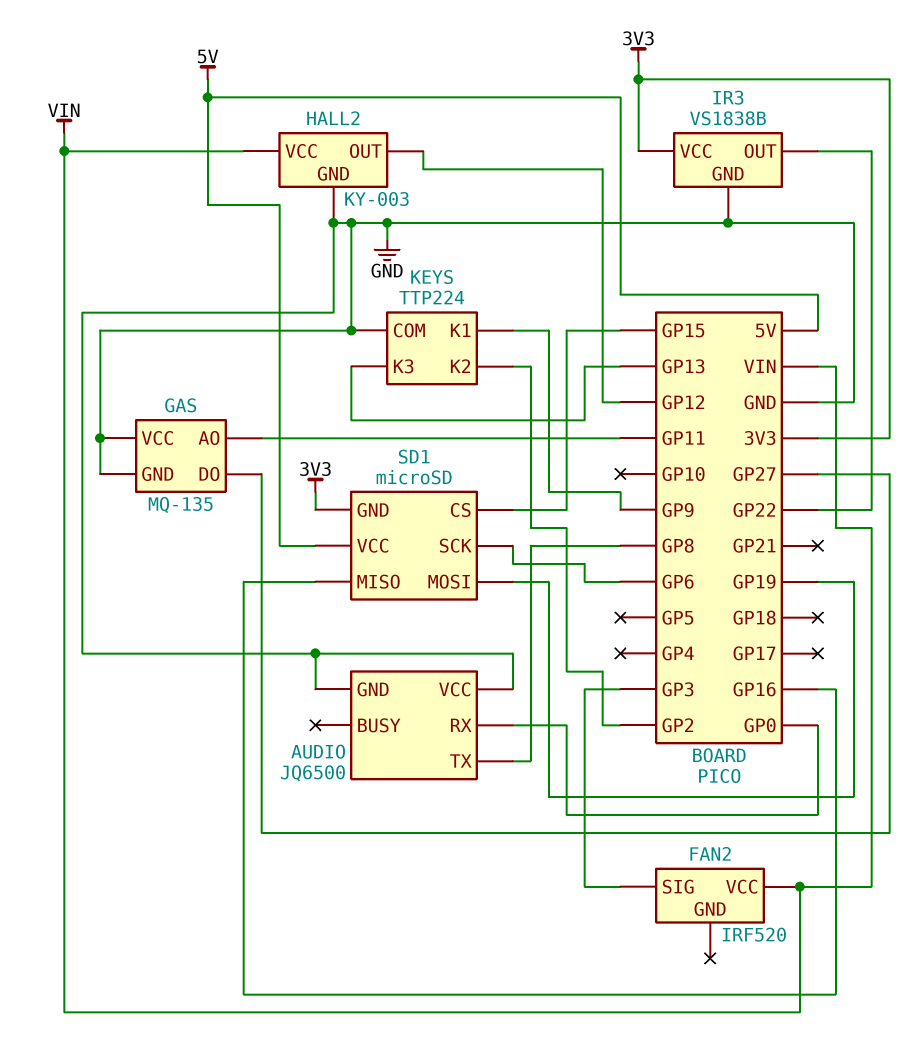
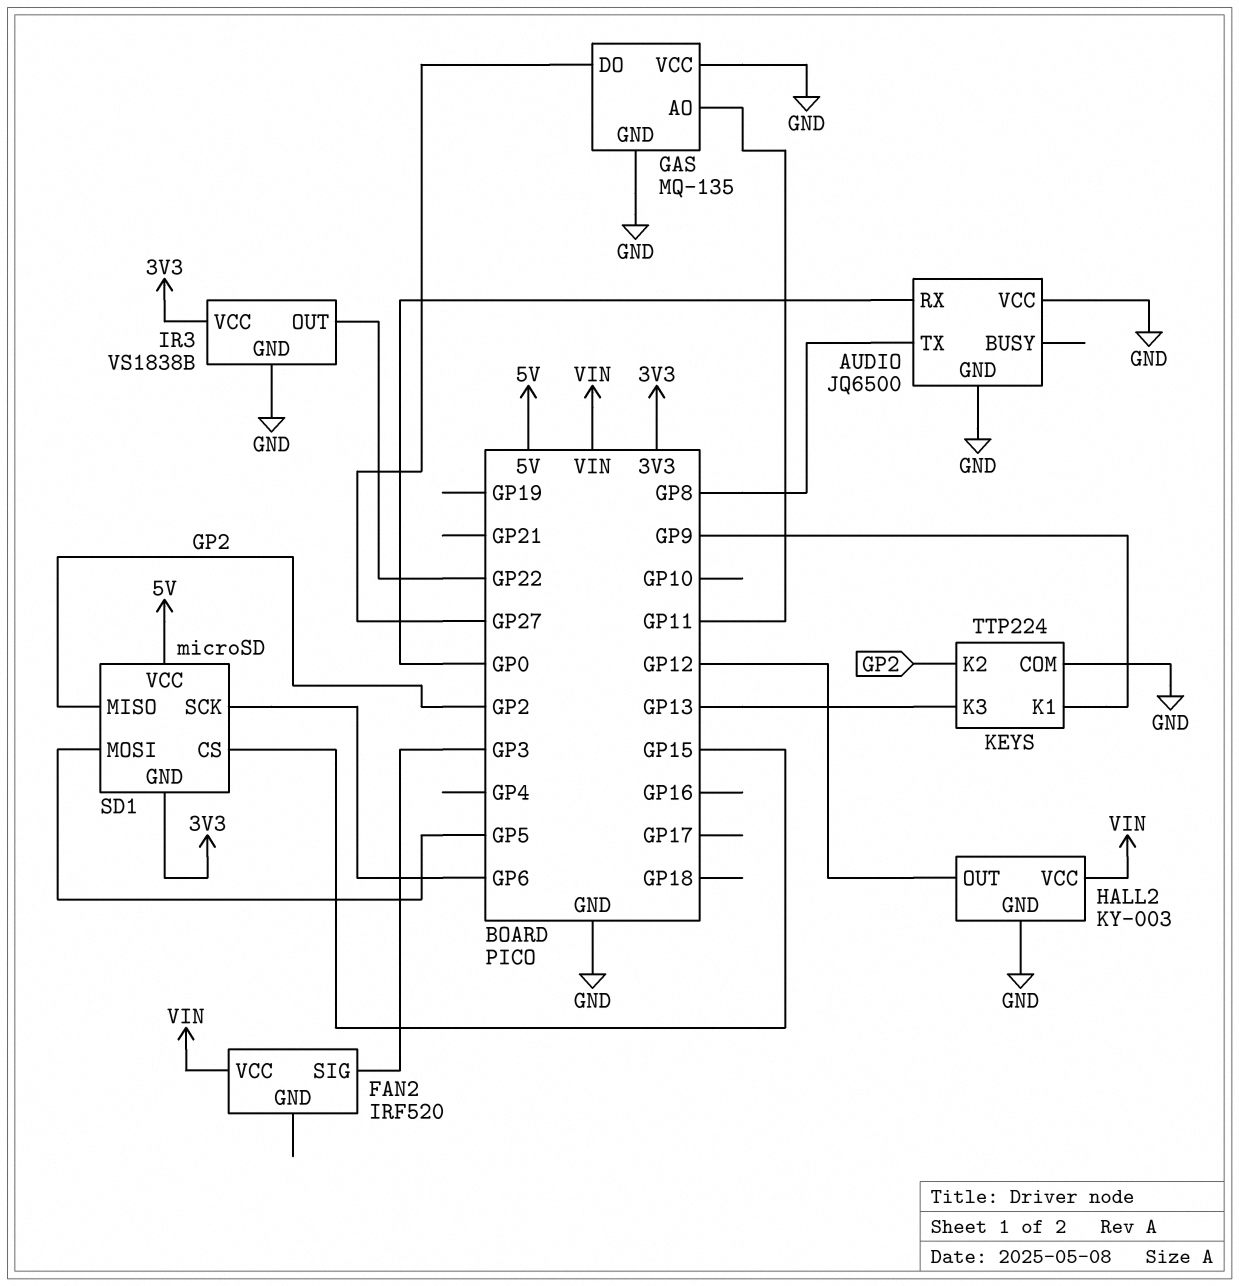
SD1 pin MISO: GP16 -> GP2
SD1 pin MOSI: GP19 -> GP5

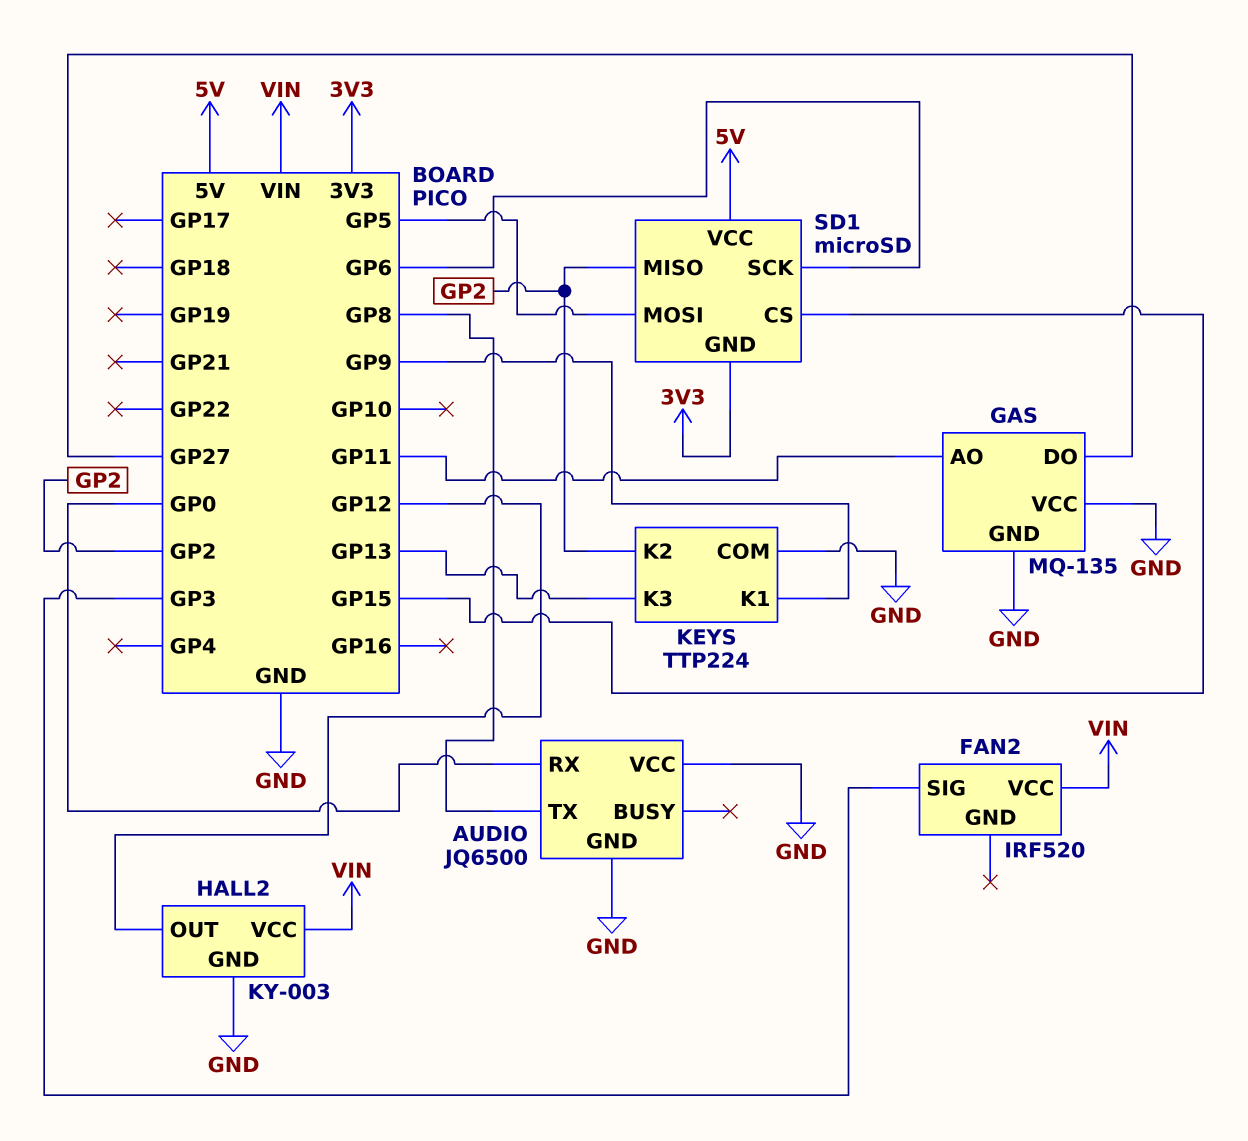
IR3: VS1838B -> none
IR3 pin GND: GND -> none
IR3 pin OUT: GP22 -> none
IR3 pin VCC: 3V3 -> none

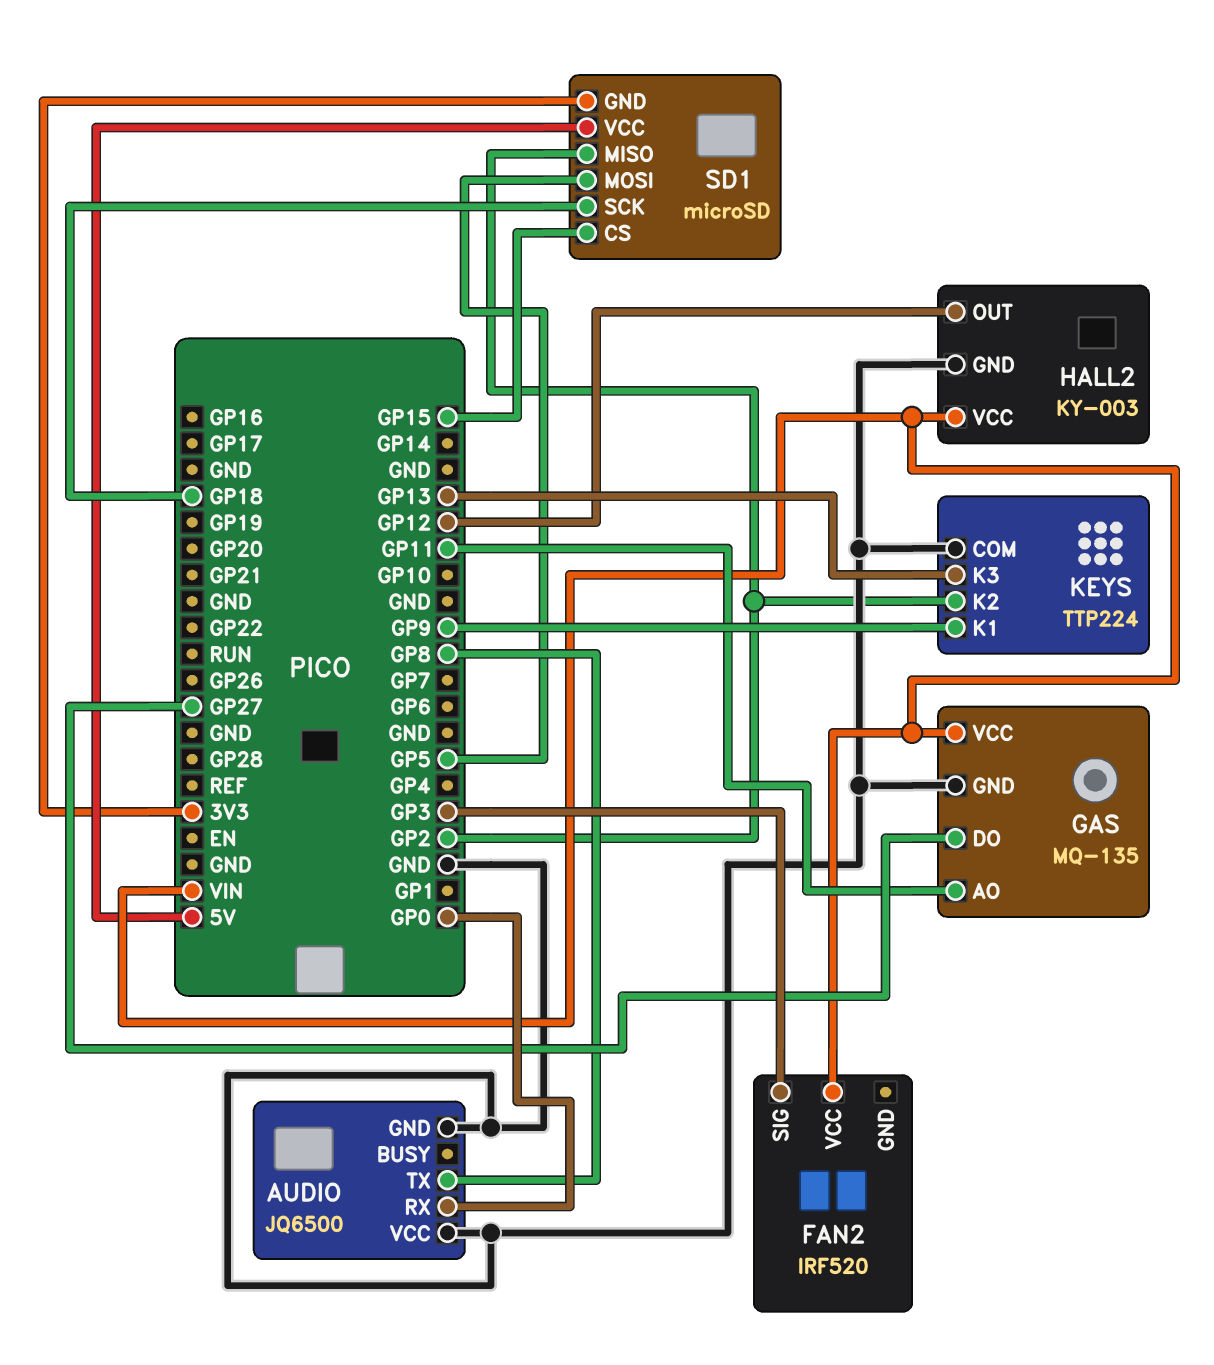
GAS pin VCC: GND -> VIN
SD1 pin SCK: GP6 -> GP18

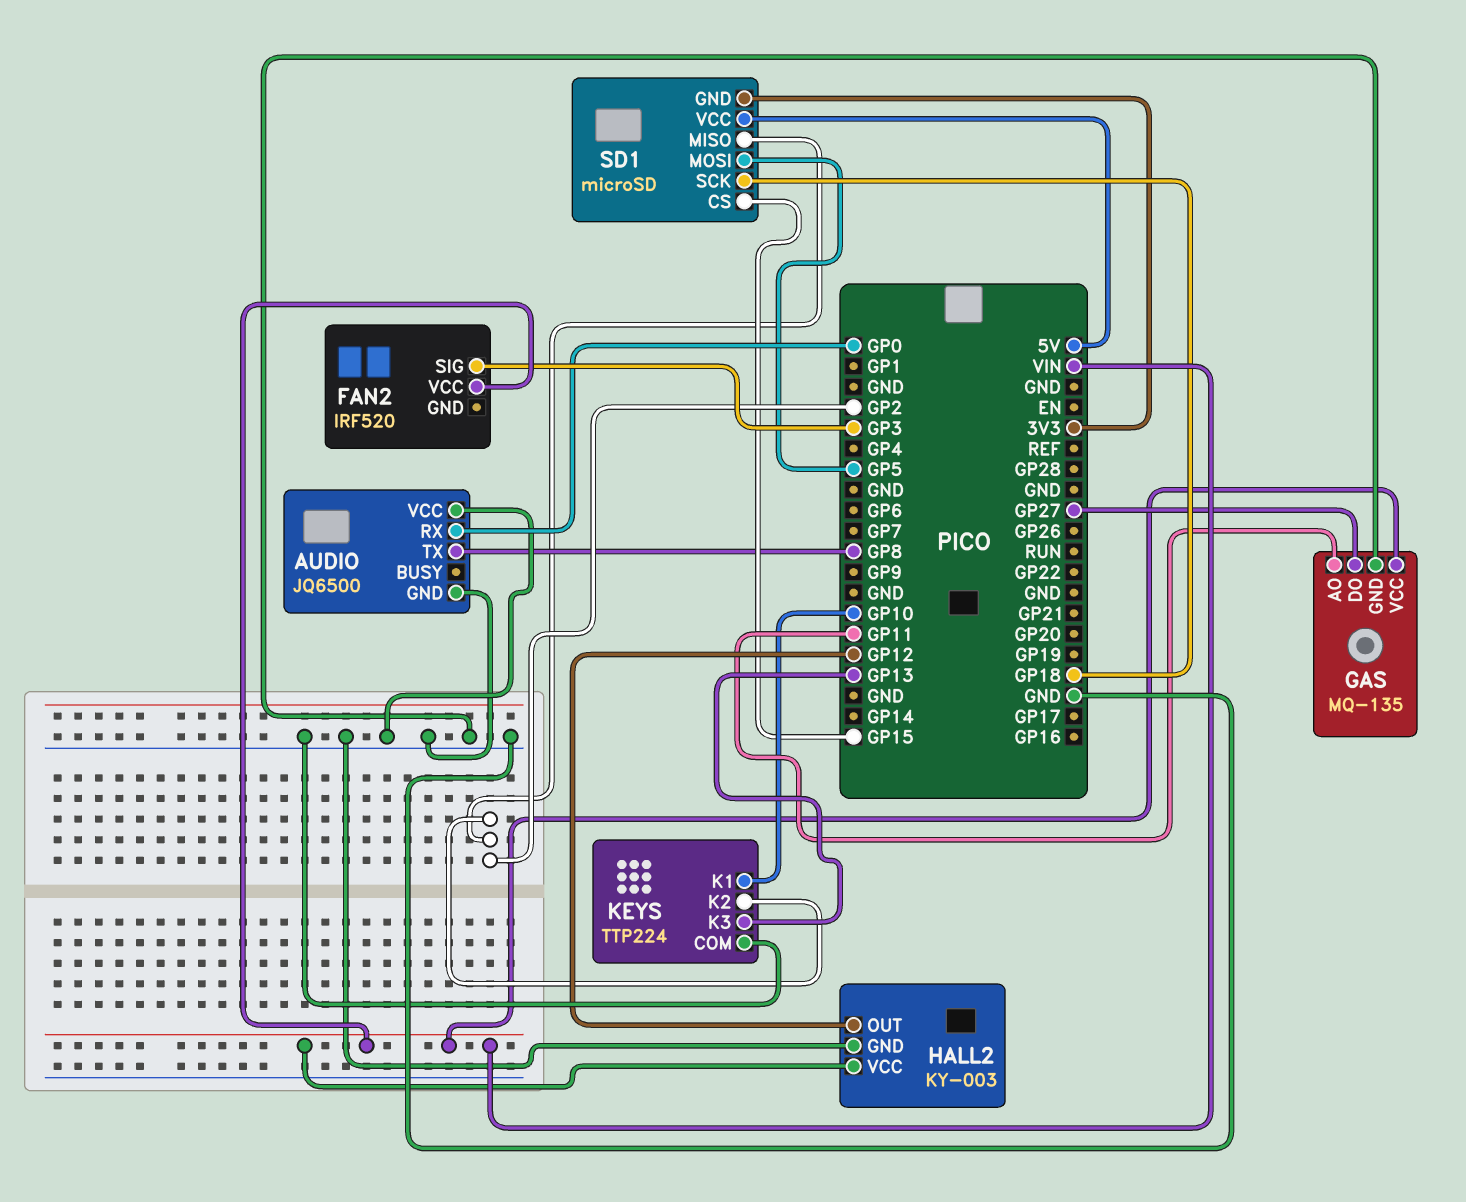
KEYS pin K1: GP9 -> GP10

